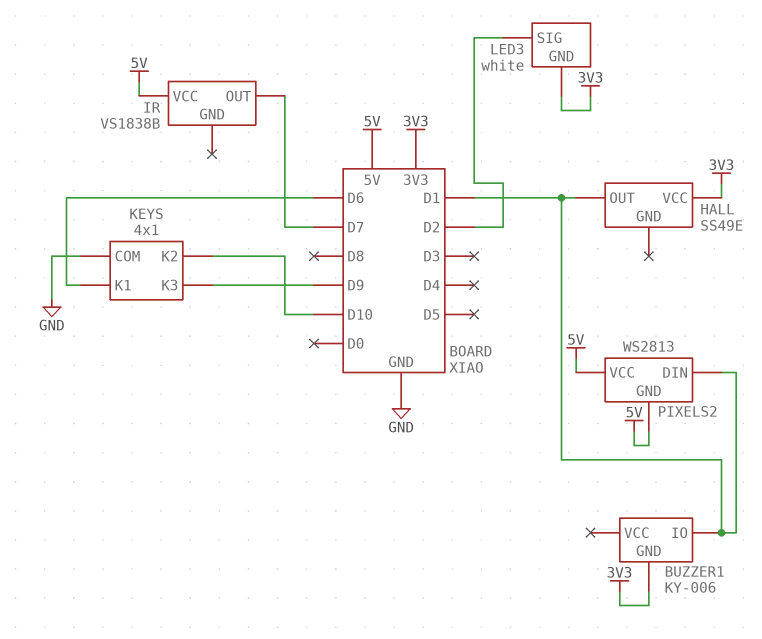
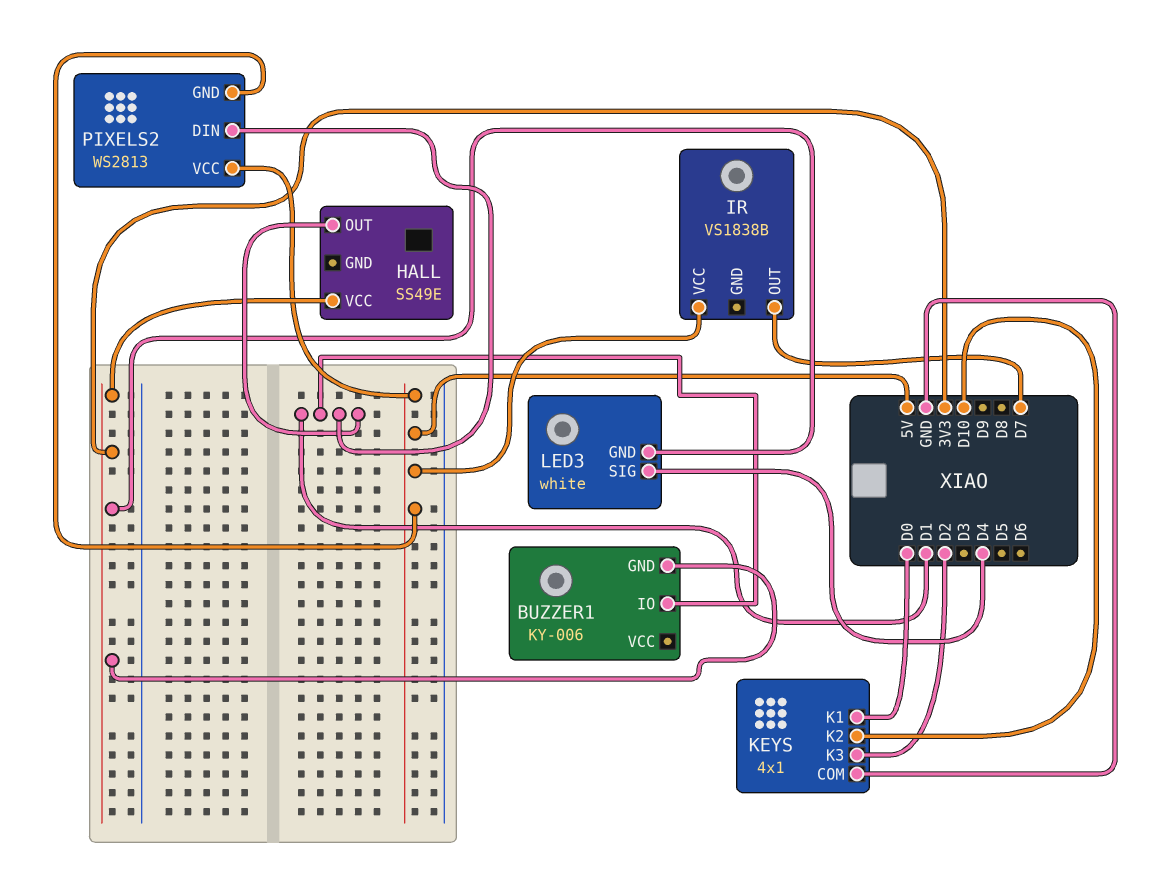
KEYS pin K1: D6 -> D0
KEYS pin K3: D9 -> D2
LED3 pin SIG: D2 -> D4

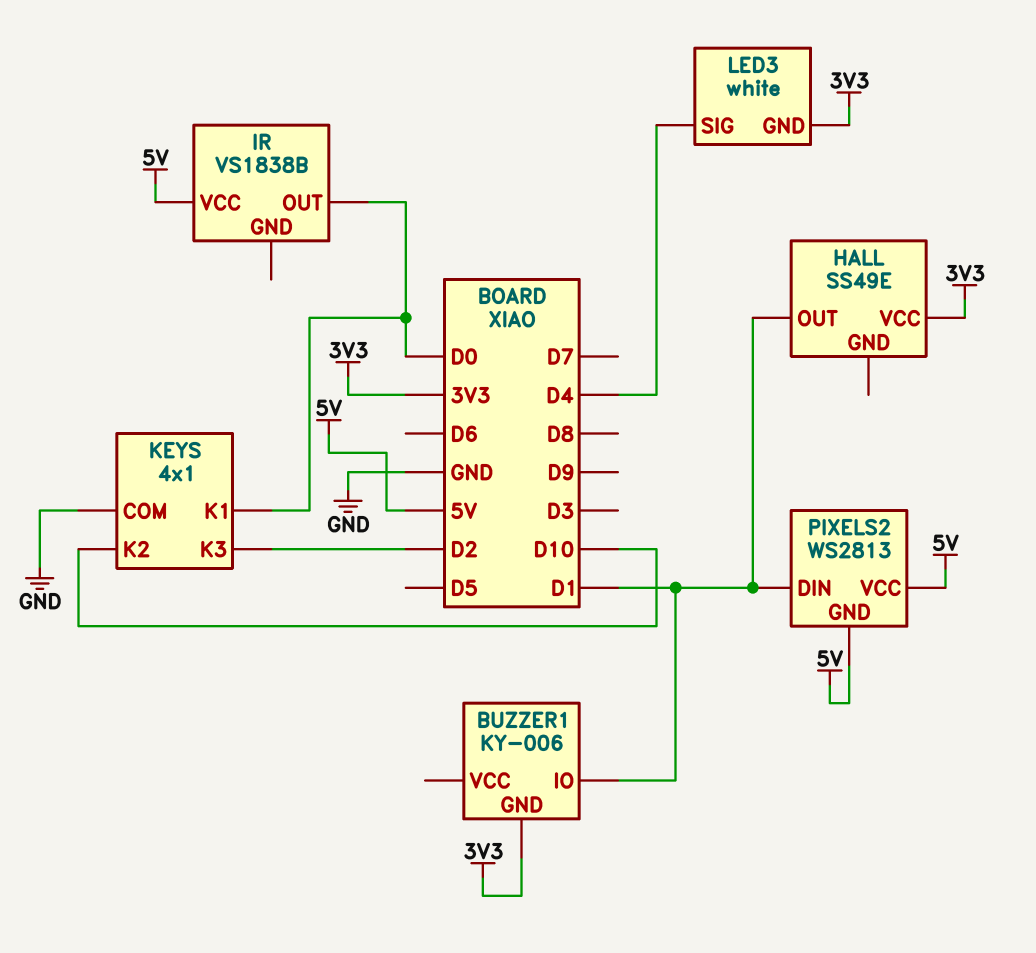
IR pin OUT: D7 -> D0

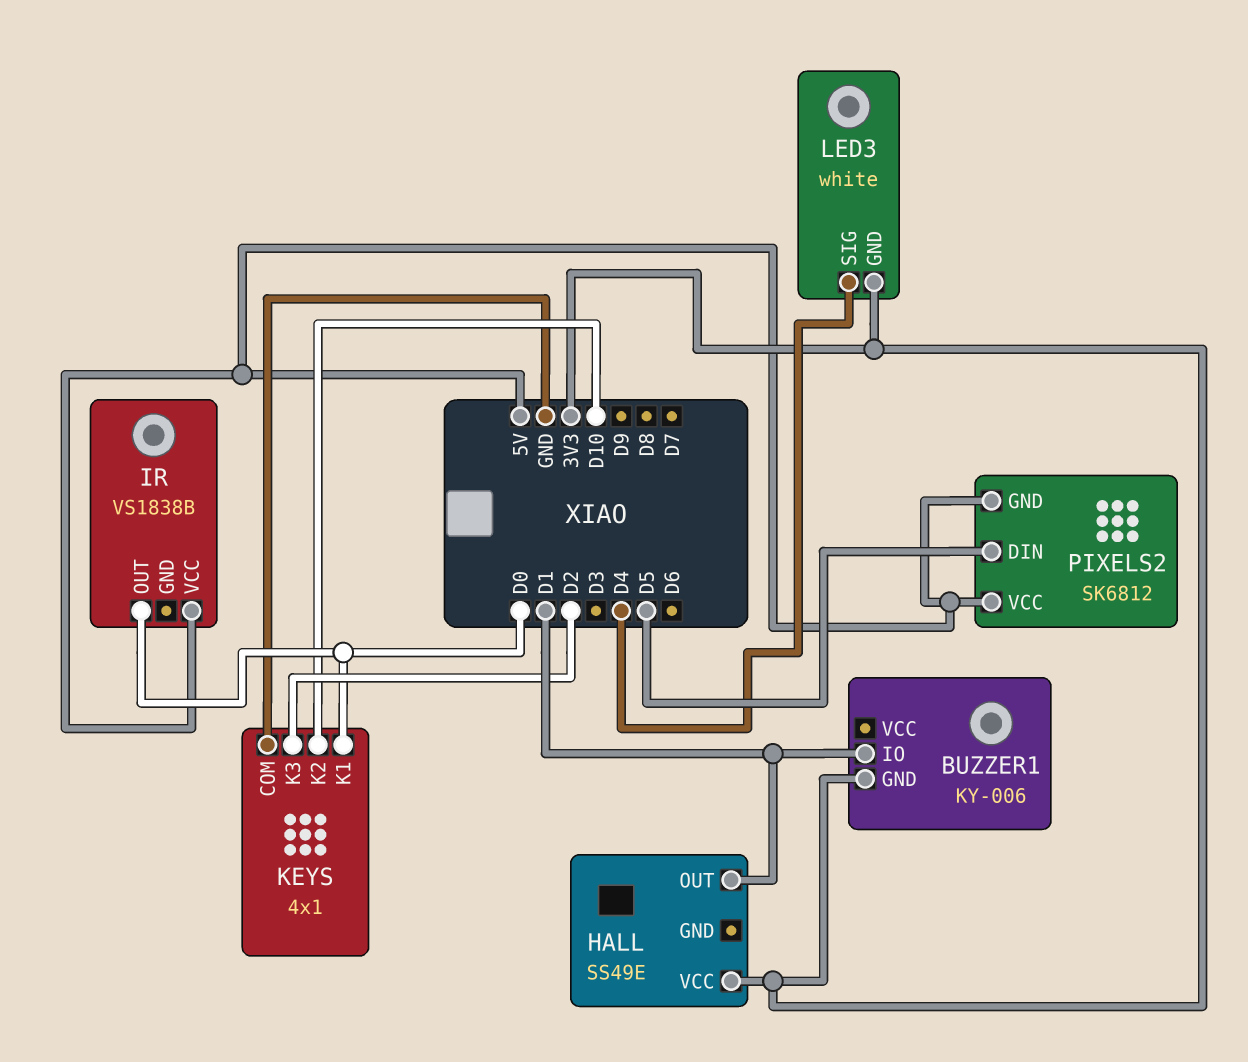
PIXELS2: WS2813 -> SK6812
PIXELS2 pin DIN: D1 -> D5

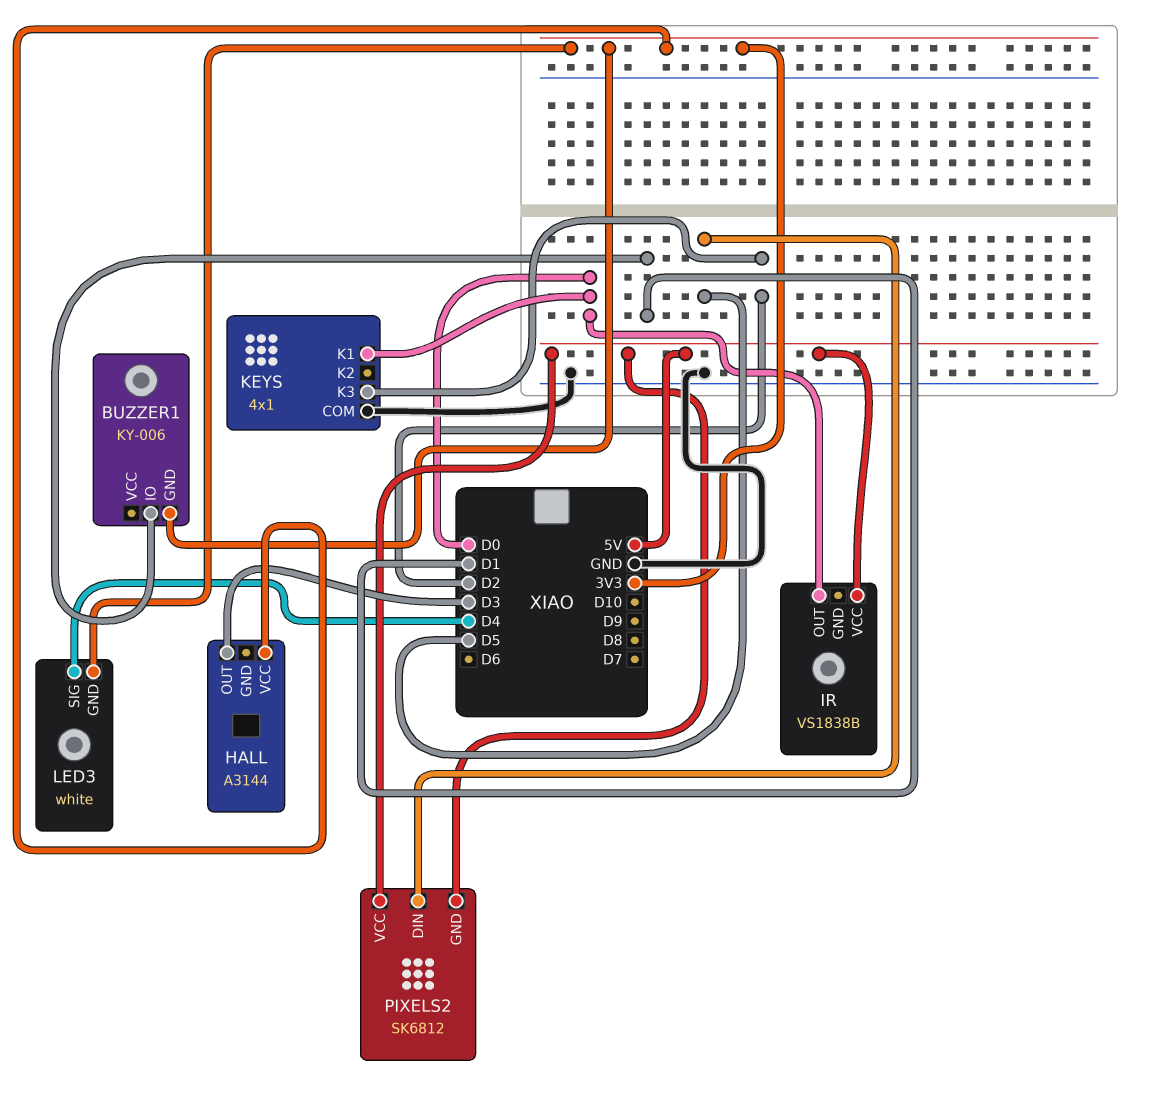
HALL: SS49E -> A3144
HALL pin OUT: D1 -> D3
KEYS pin K2: D10 -> none

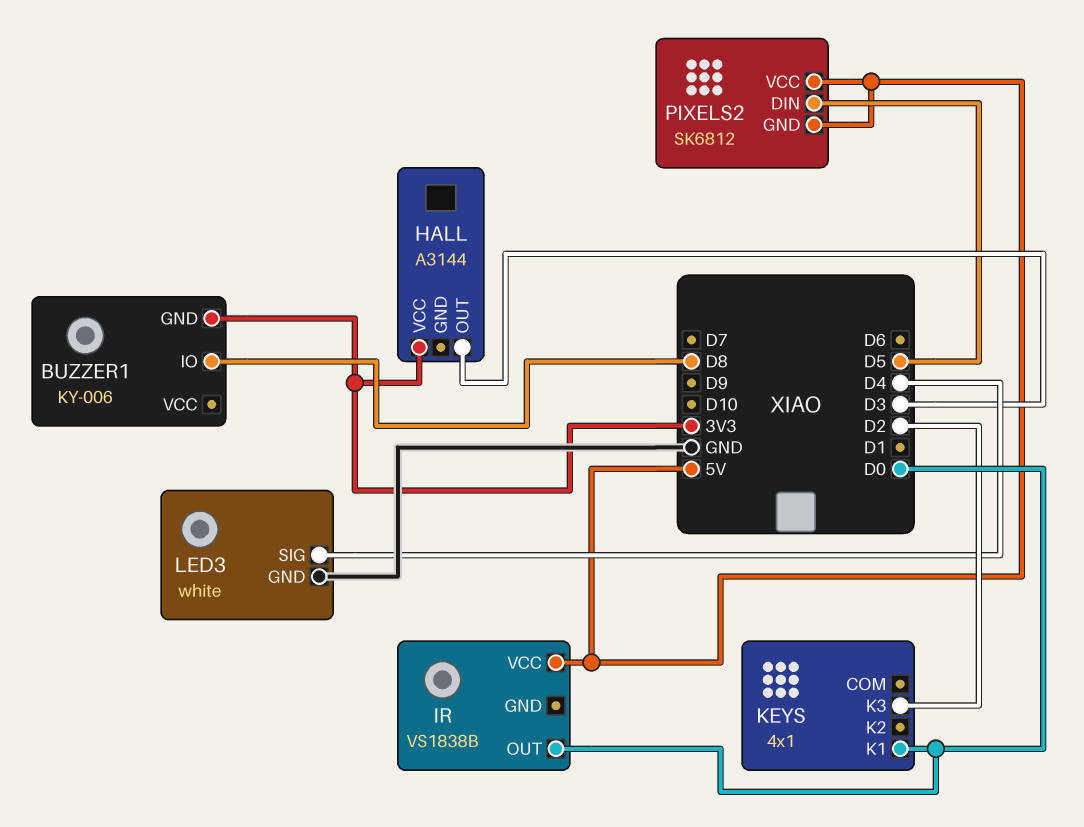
BUZZER1 pin IO: D1 -> D8
KEYS pin COM: GND -> none
LED3 pin GND: 3V3 -> GND

